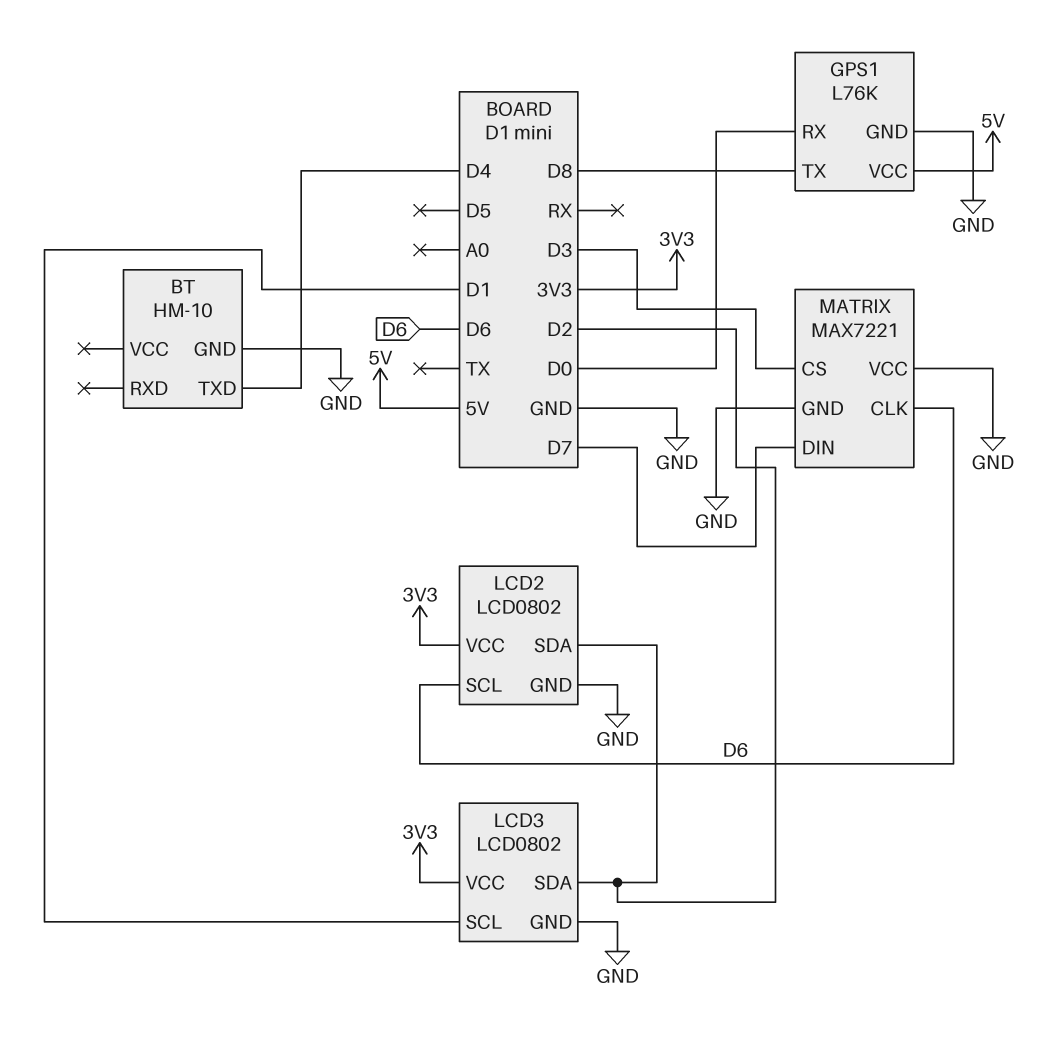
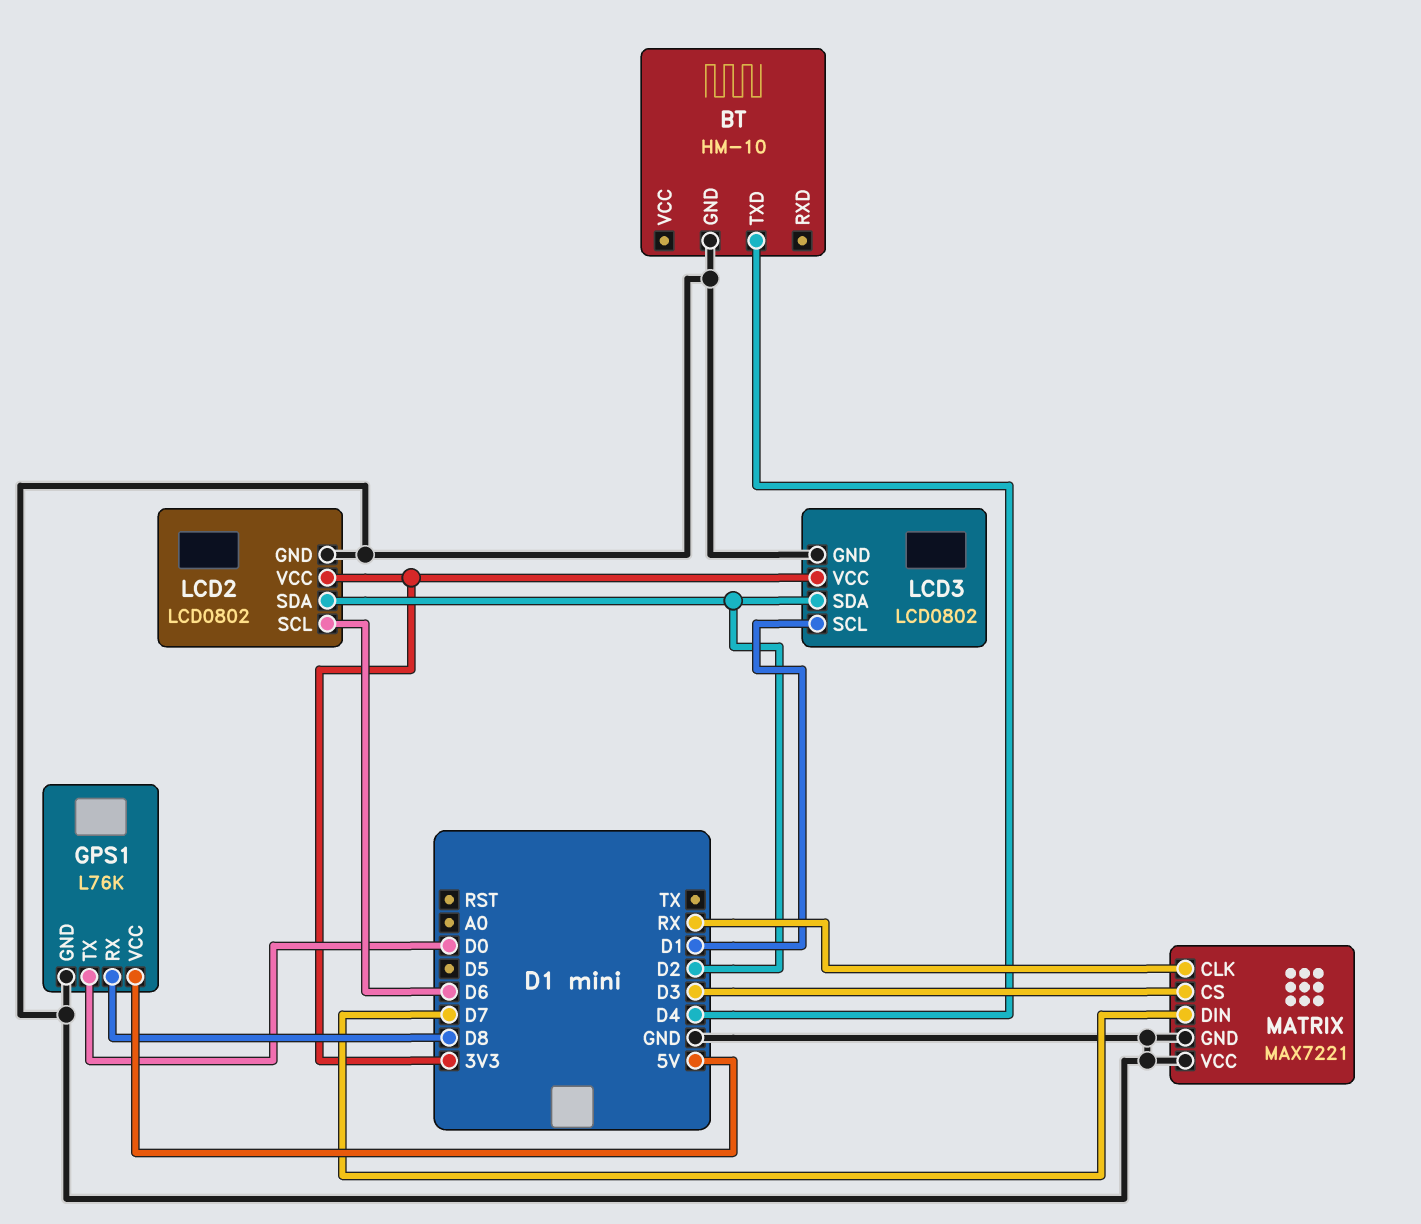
GPS1 pin RX: D0 -> D8
GPS1 pin TX: D8 -> D0
MATRIX pin CLK: D6 -> RX

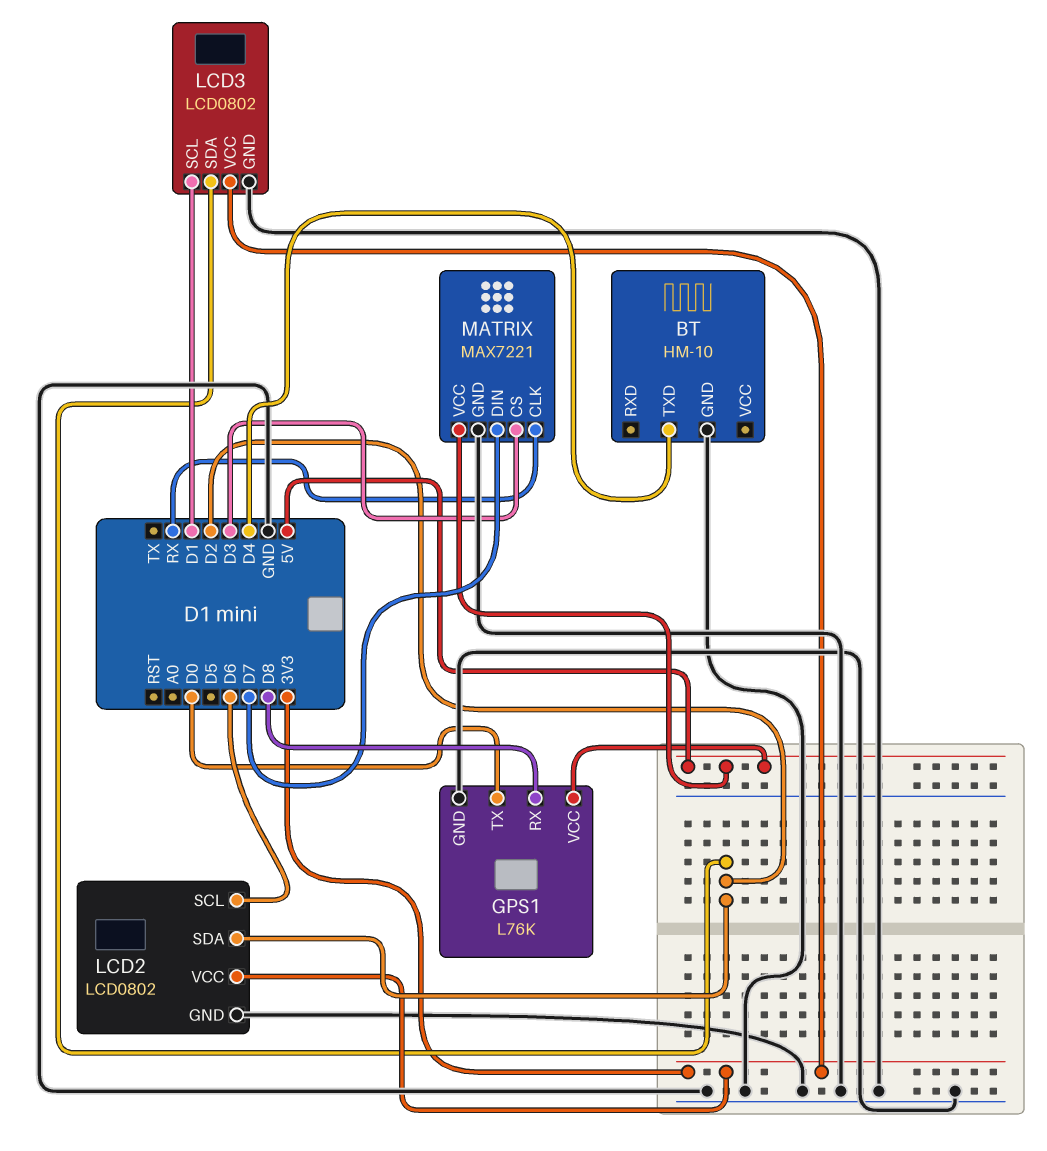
MATRIX pin VCC: GND -> 5V

